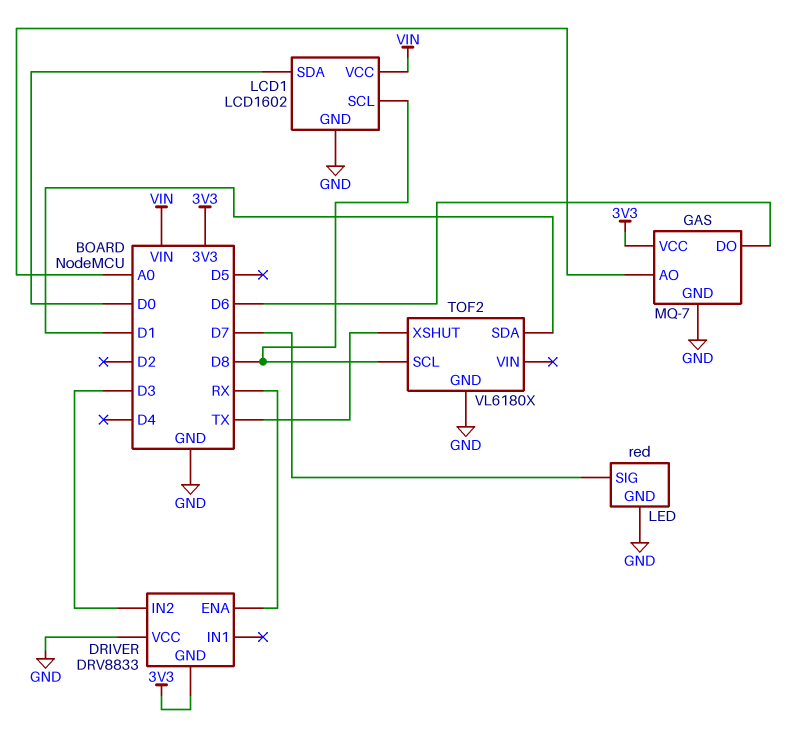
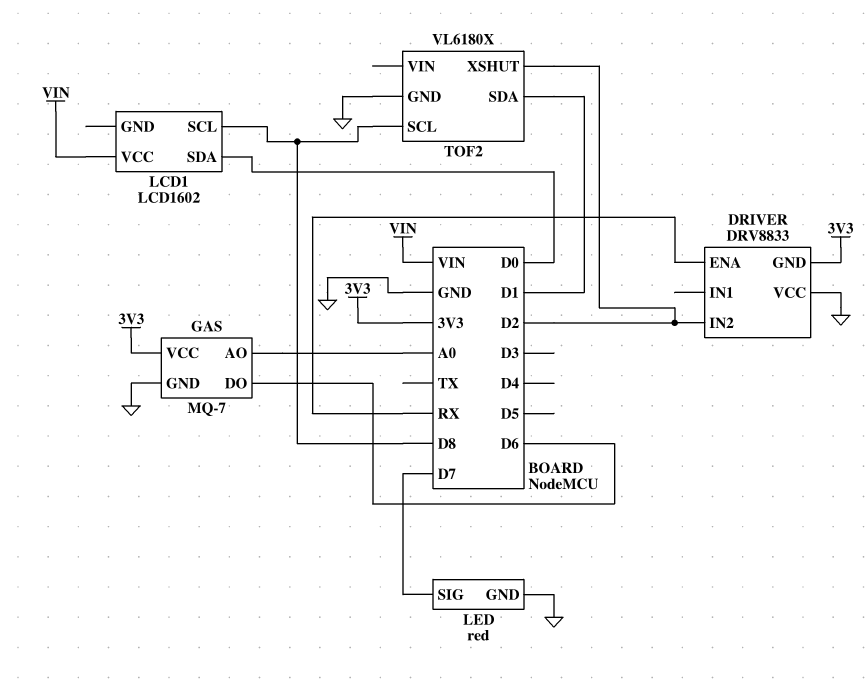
DRIVER pin IN2: D3 -> D2
LCD1 pin GND: GND -> none
TOF2 pin XSHUT: TX -> D2

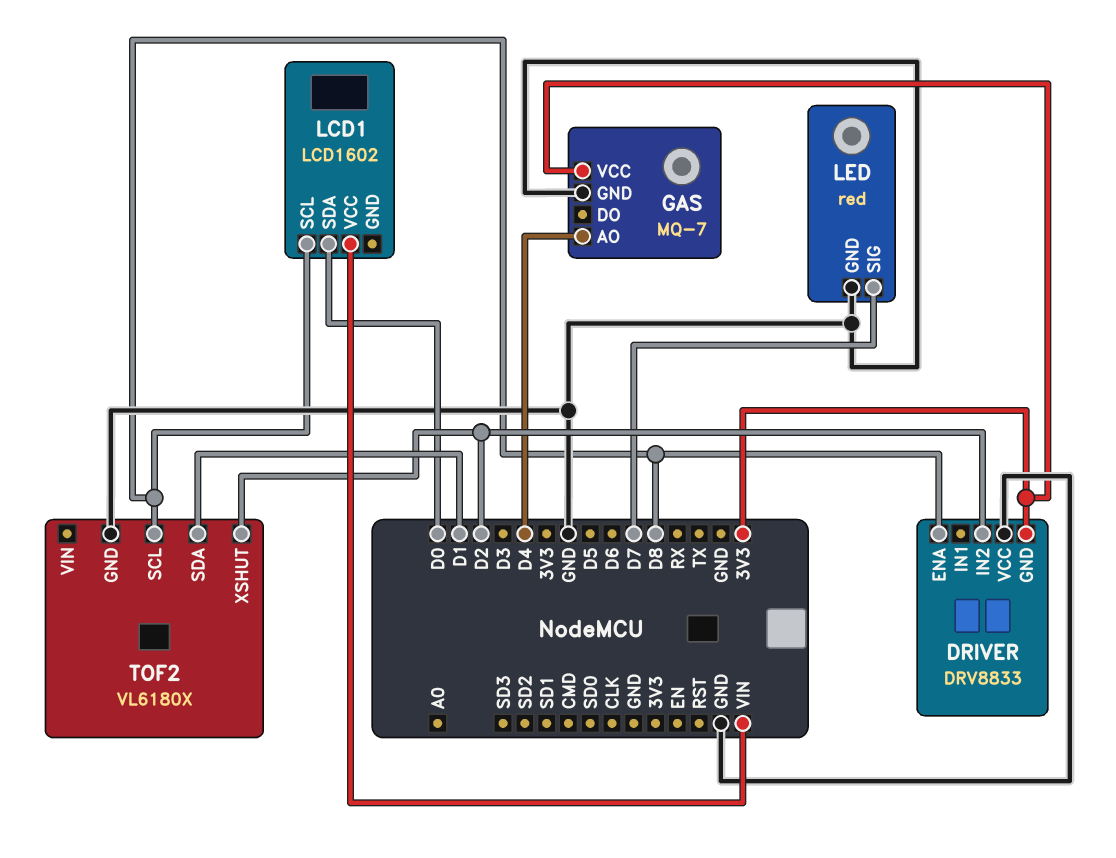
DRIVER pin ENA: RX -> D8
GAS pin AO: A0 -> D4
GAS pin DO: D6 -> none

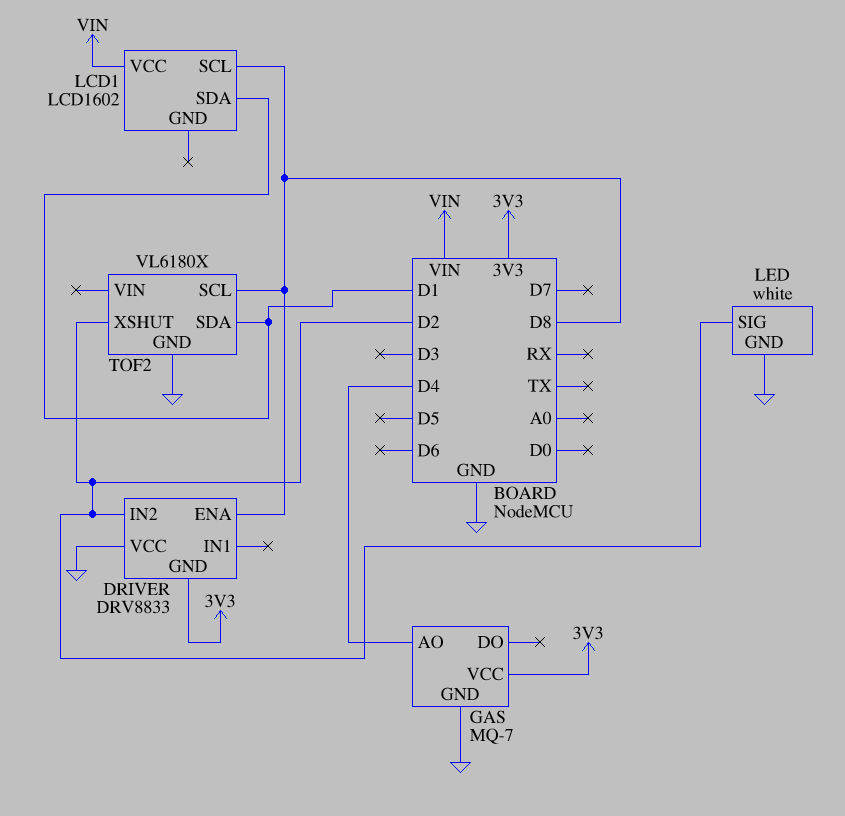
LCD1 pin SDA: D0 -> D1
LED: red -> white
LED pin SIG: D7 -> D2

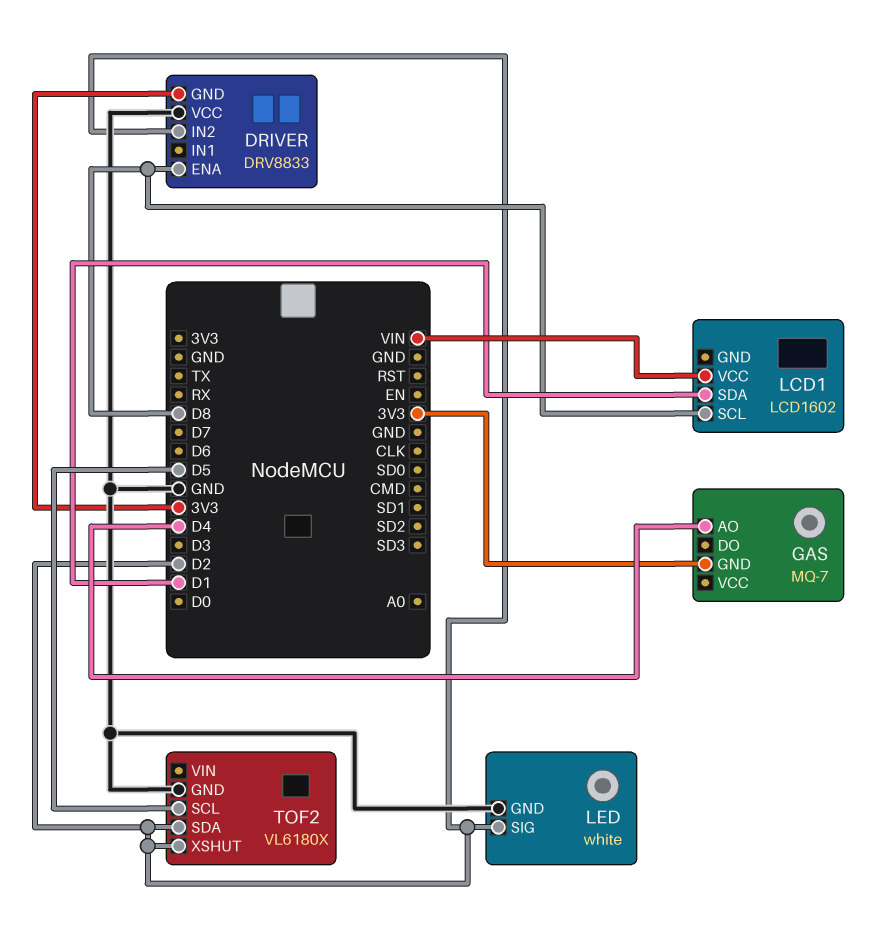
GAS pin GND: GND -> 3V3
GAS pin VCC: 3V3 -> none
TOF2 pin SCL: D8 -> D5
TOF2 pin SDA: D1 -> D2

